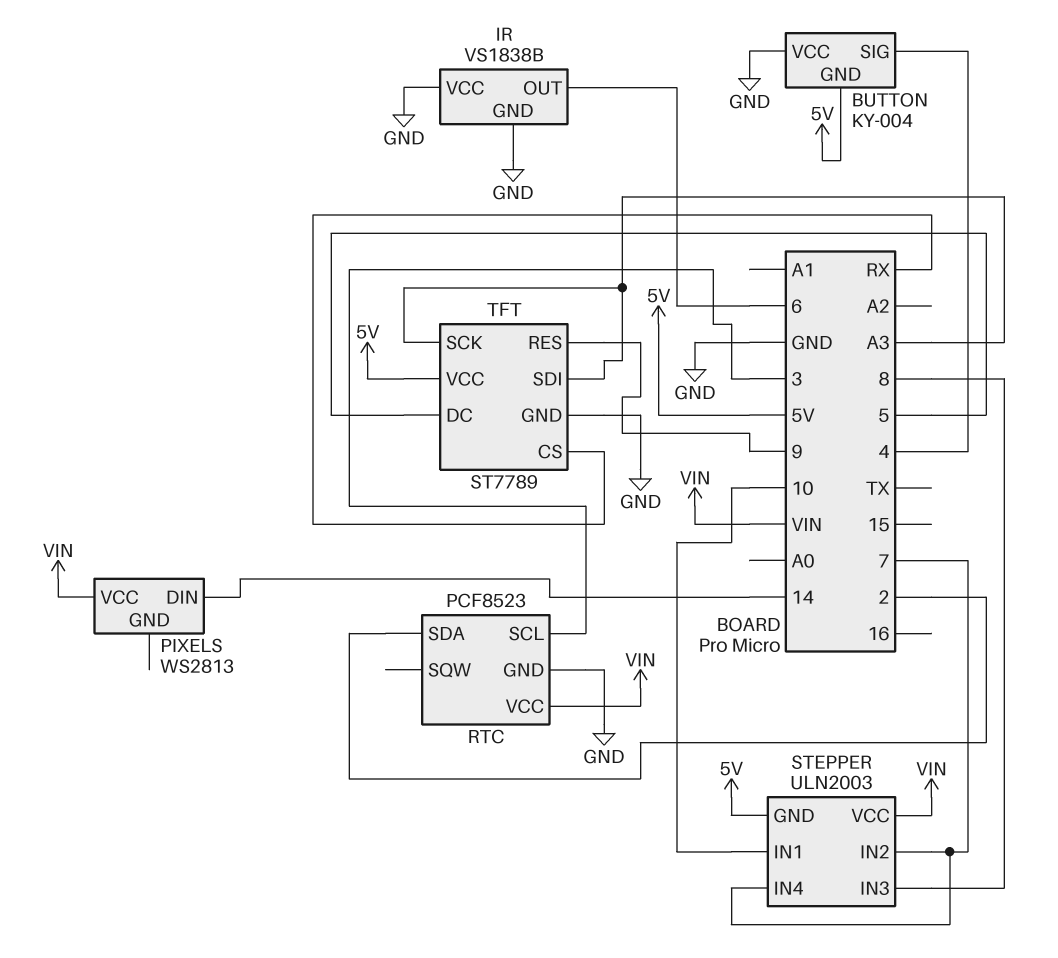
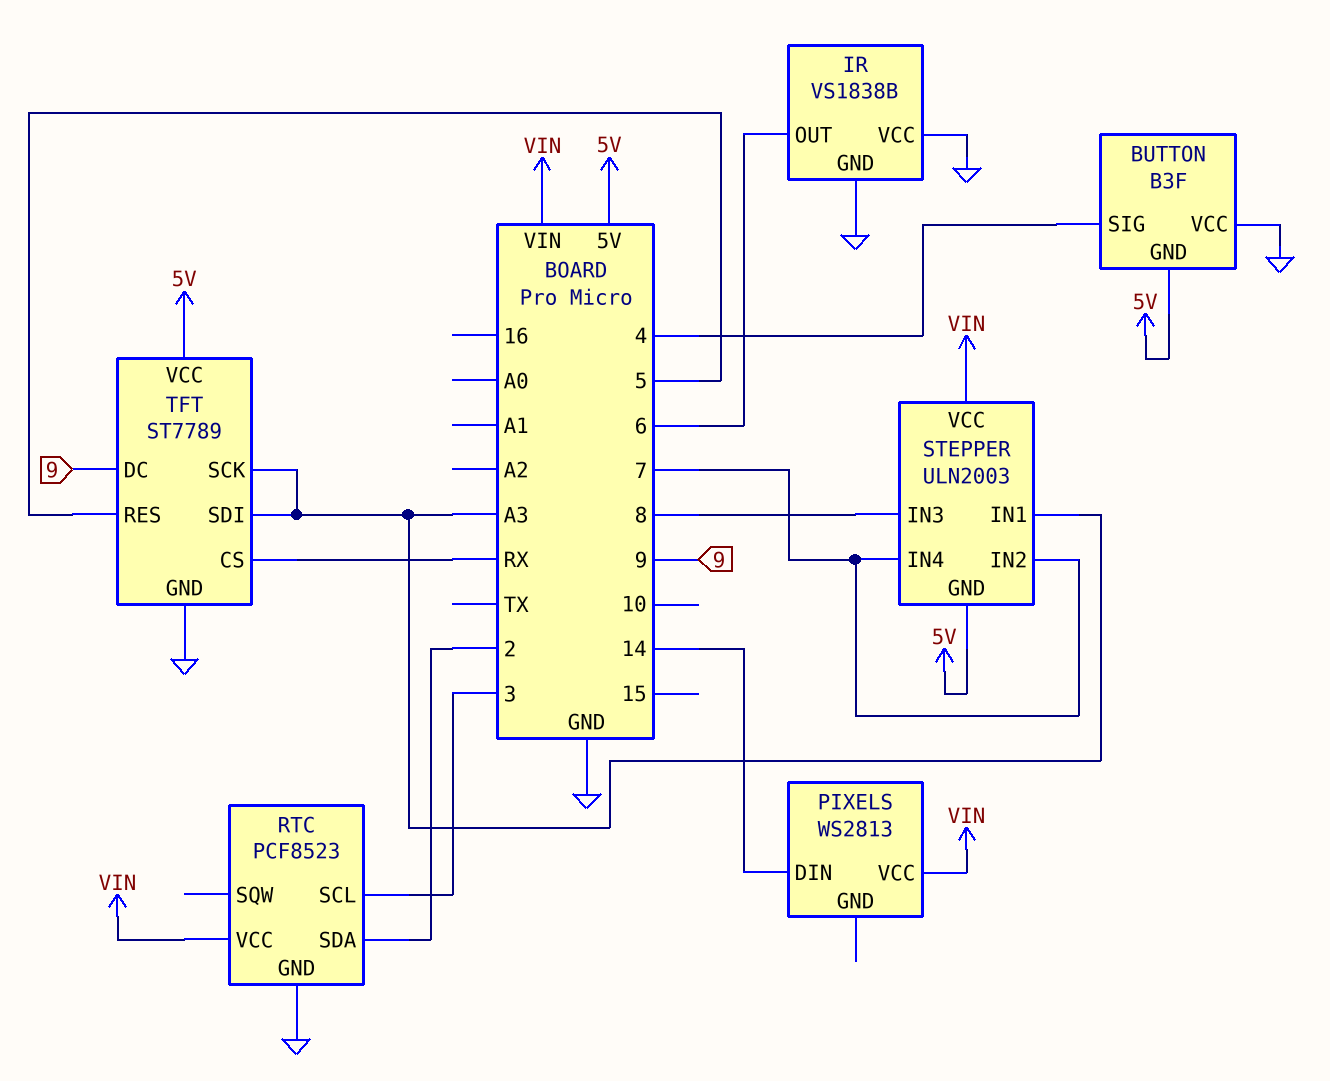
BUTTON: KY-004 -> B3F
STEPPER pin IN1: 10 -> A3
TFT pin DC: 5 -> 9
TFT pin RES: 9 -> 5

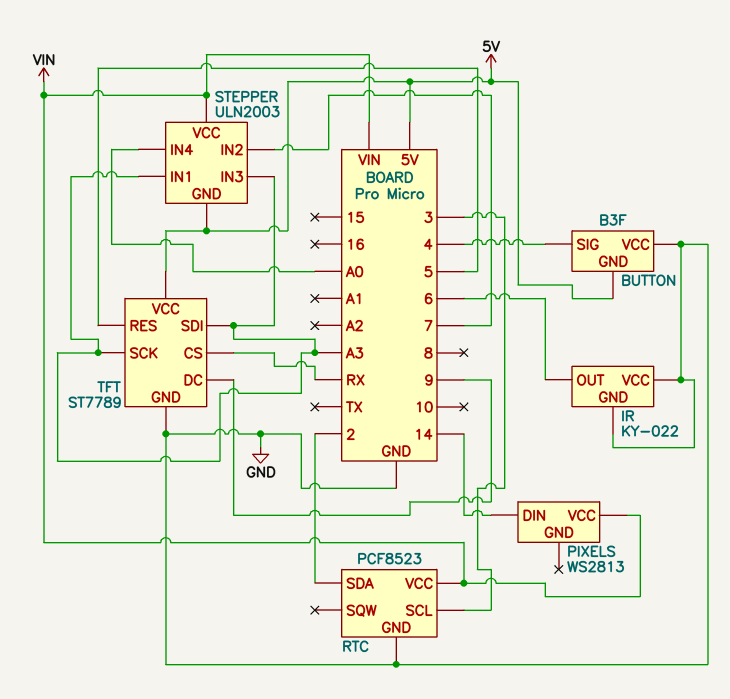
IR: VS1838B -> KY-022
STEPPER pin IN3: 8 -> A3
STEPPER pin IN4: 7 -> A0

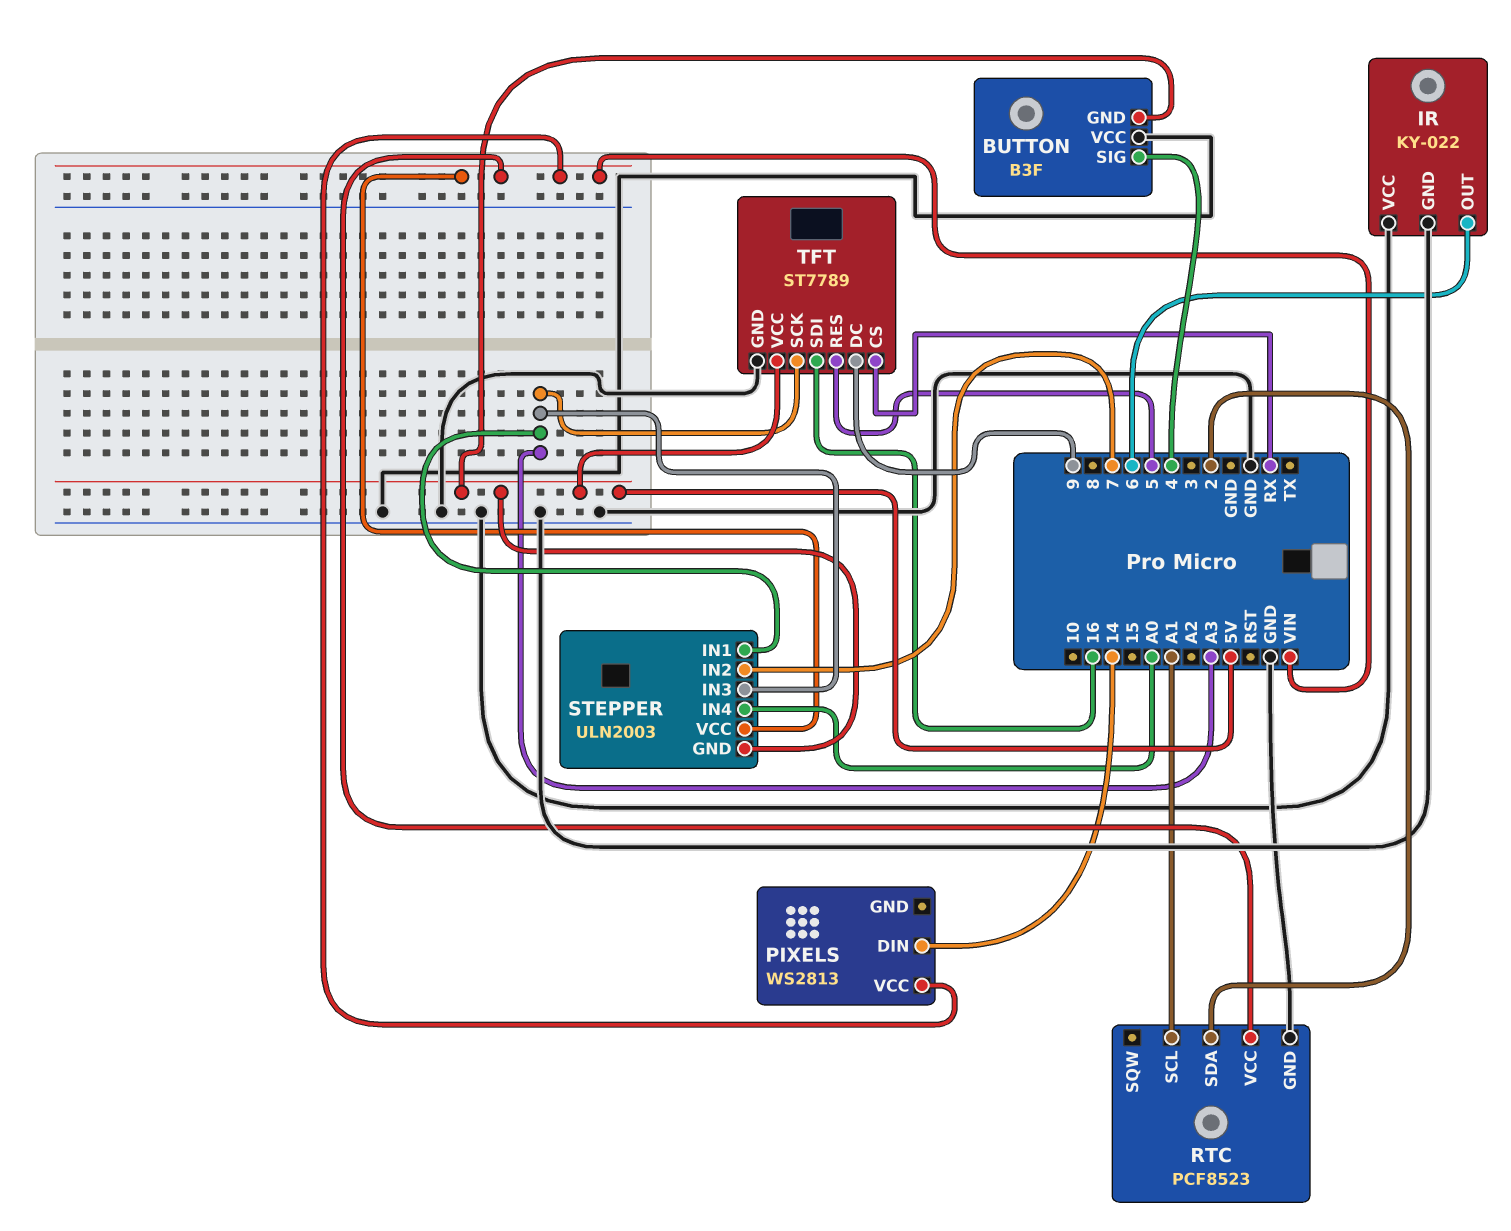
RTC pin SCL: 3 -> A1
TFT pin SDI: A3 -> 16

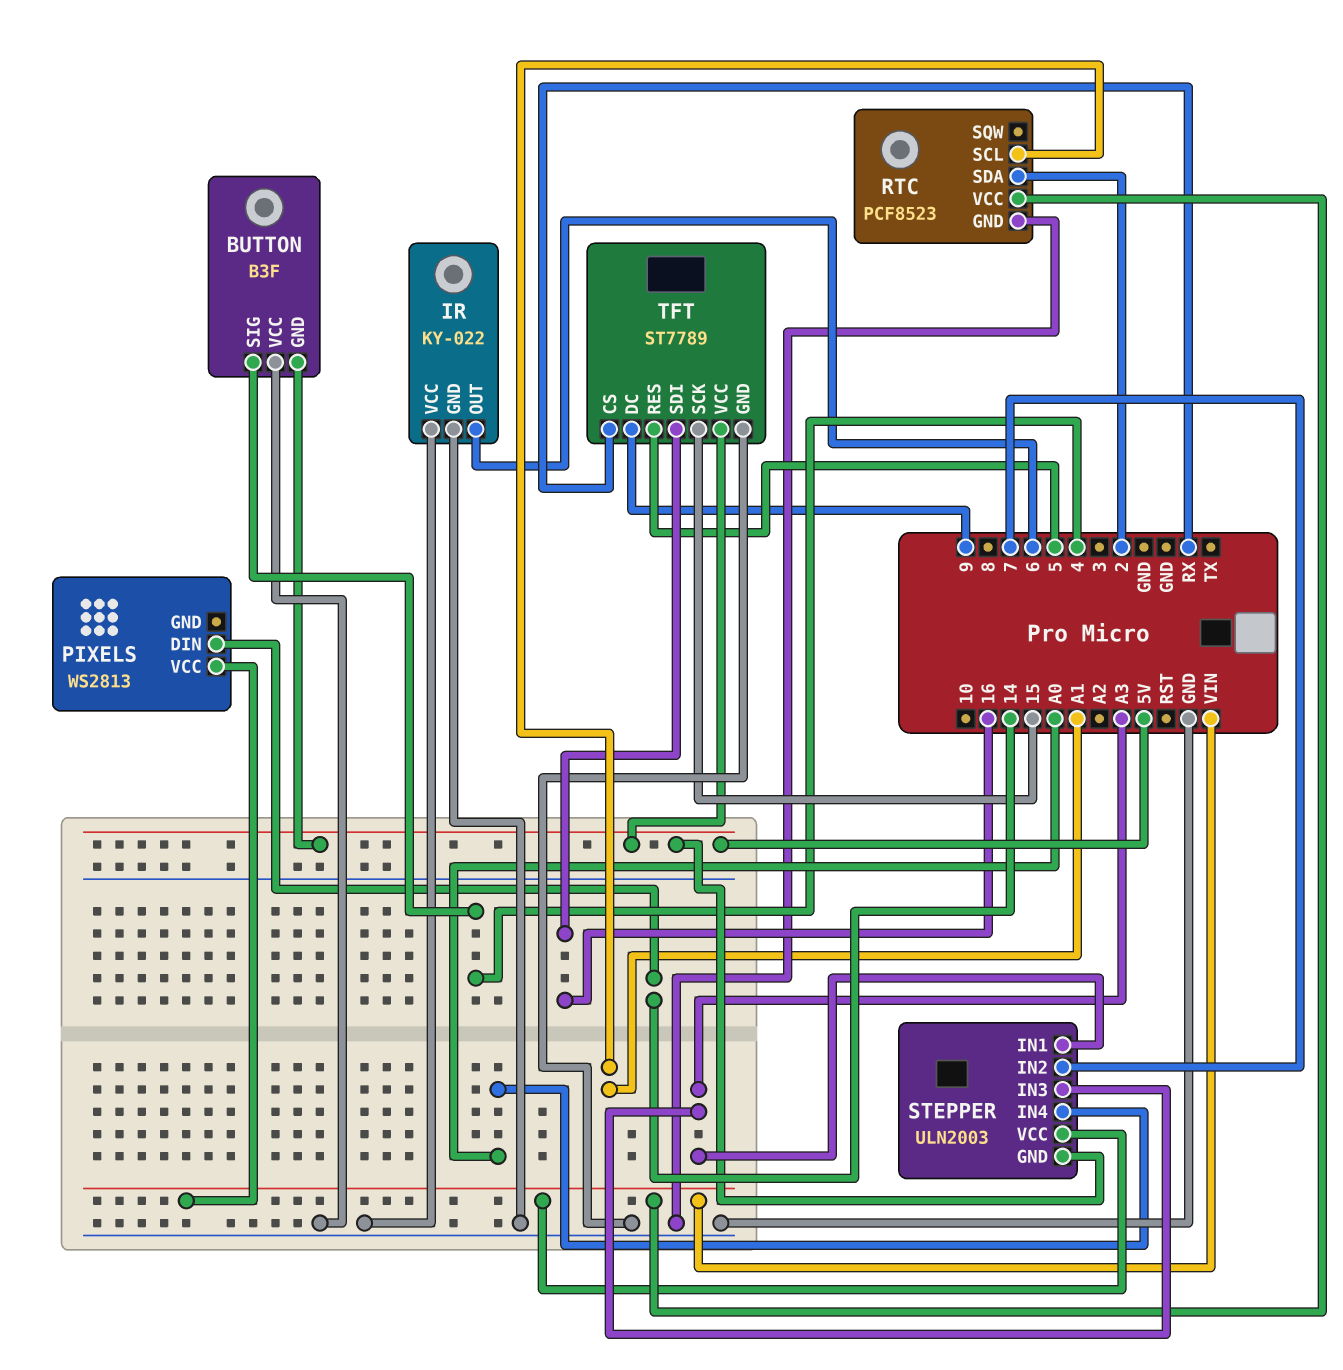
TFT pin SCK: A3 -> 15

